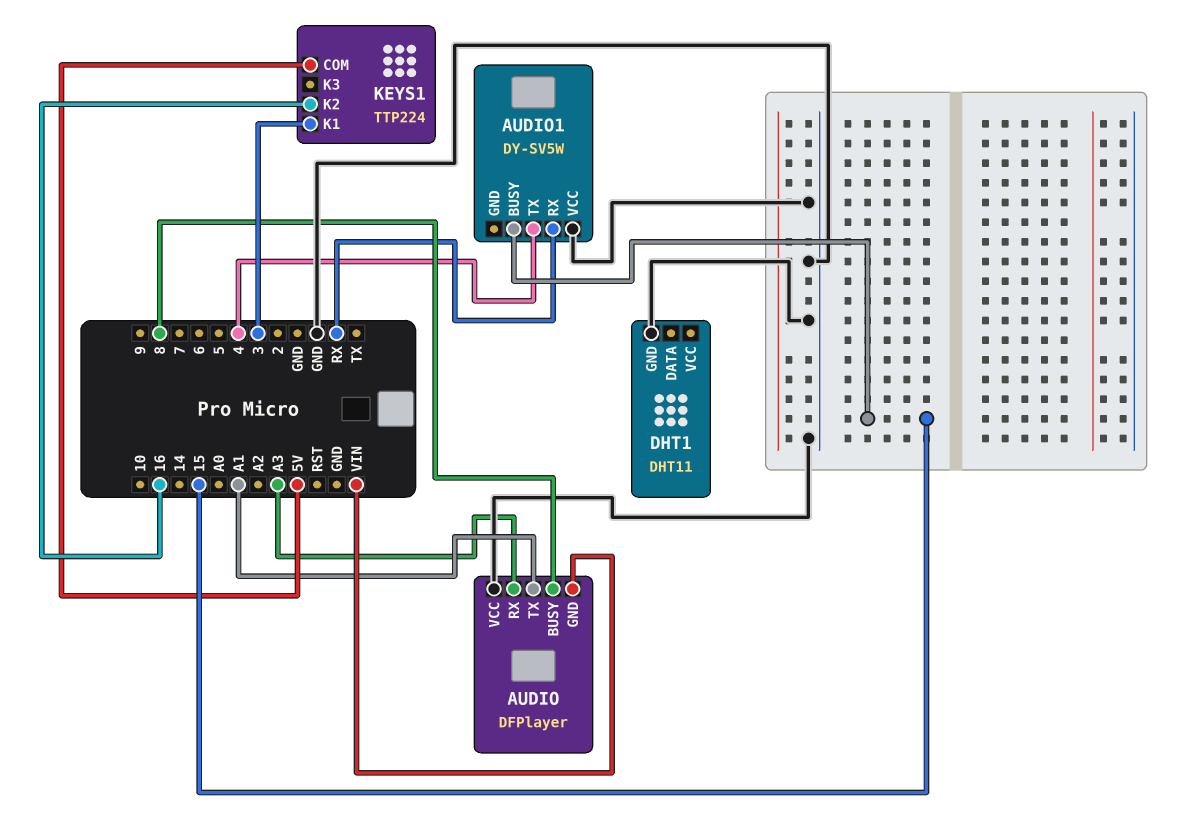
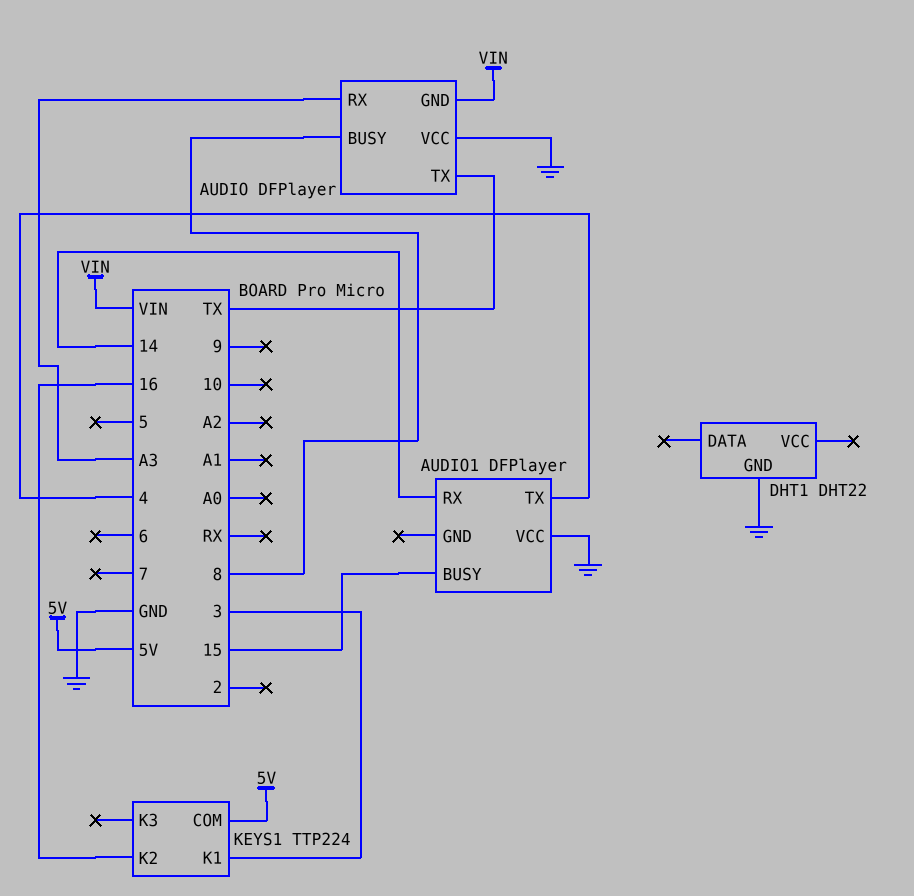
AUDIO pin TX: A1 -> TX
AUDIO1: DY-SV5W -> DFPlayer
AUDIO1 pin RX: RX -> 14
DHT1: DHT11 -> DHT22

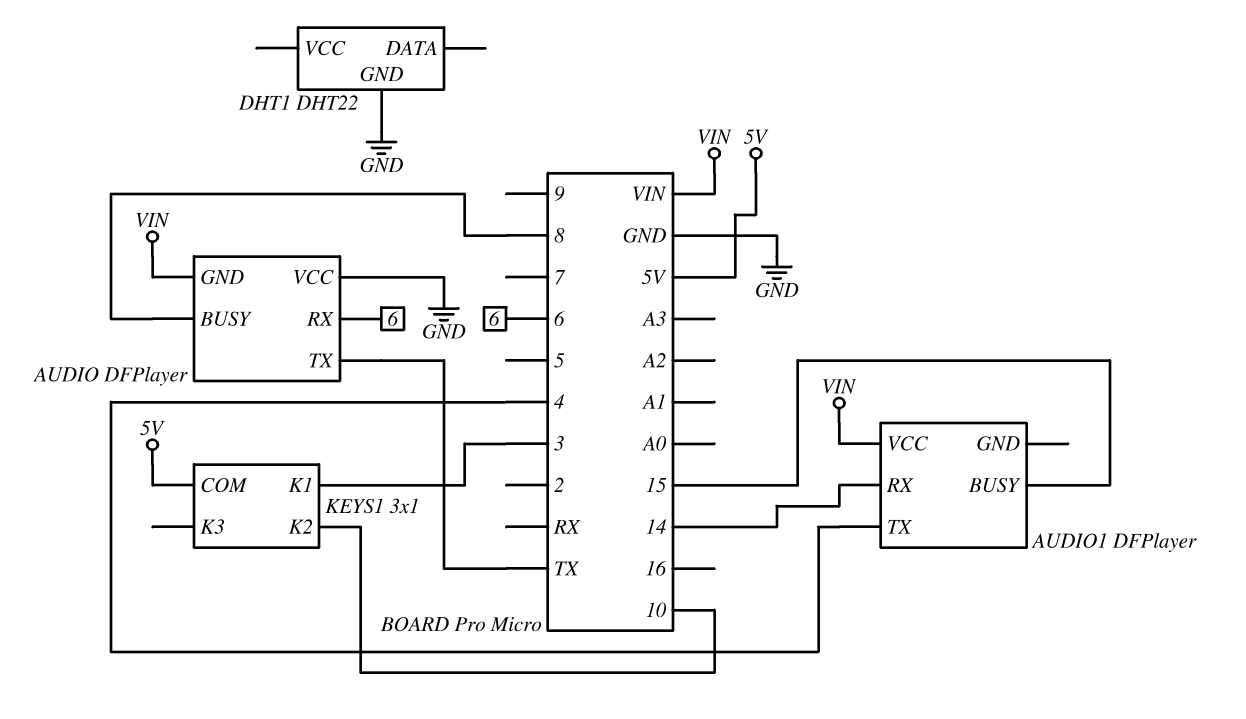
AUDIO pin RX: A3 -> 6
AUDIO1 pin VCC: GND -> VIN
KEYS1: TTP224 -> 3x1
KEYS1 pin K2: 16 -> 10

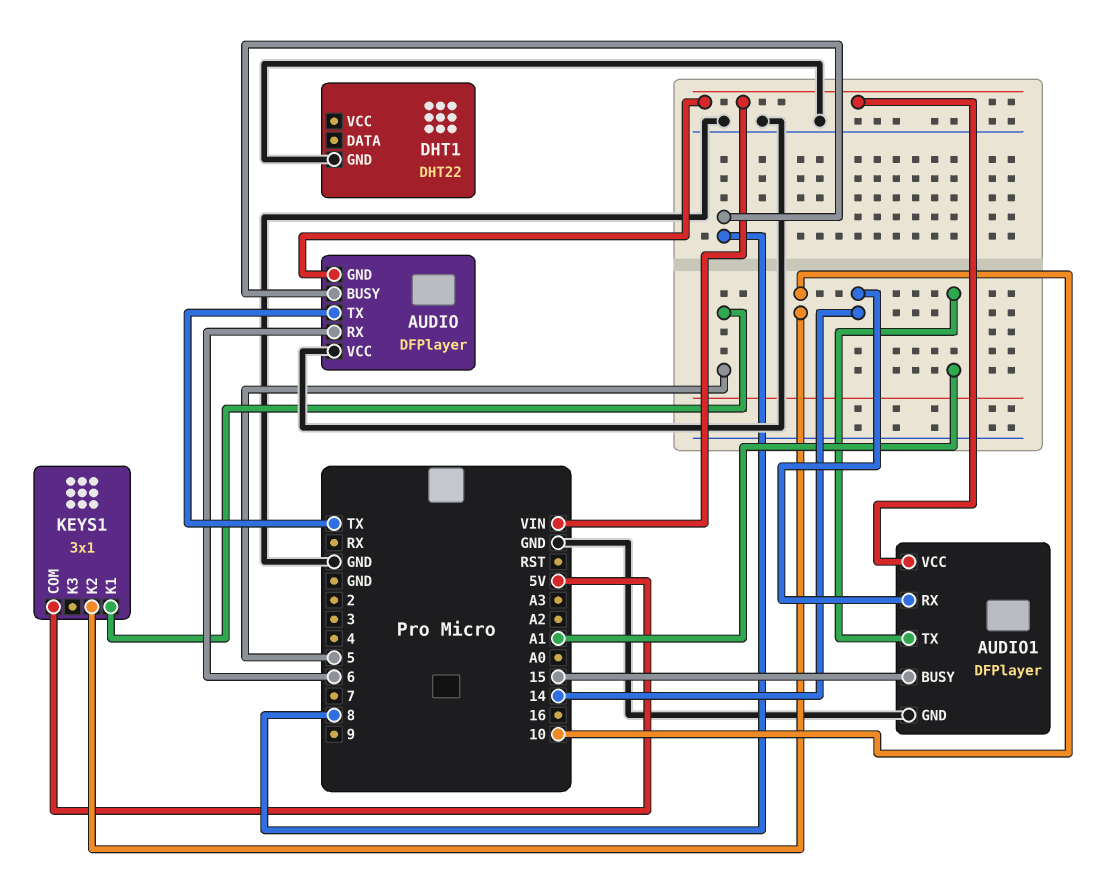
AUDIO1 pin GND: none -> GND
AUDIO1 pin TX: 4 -> A1
KEYS1 pin K1: 3 -> 5

